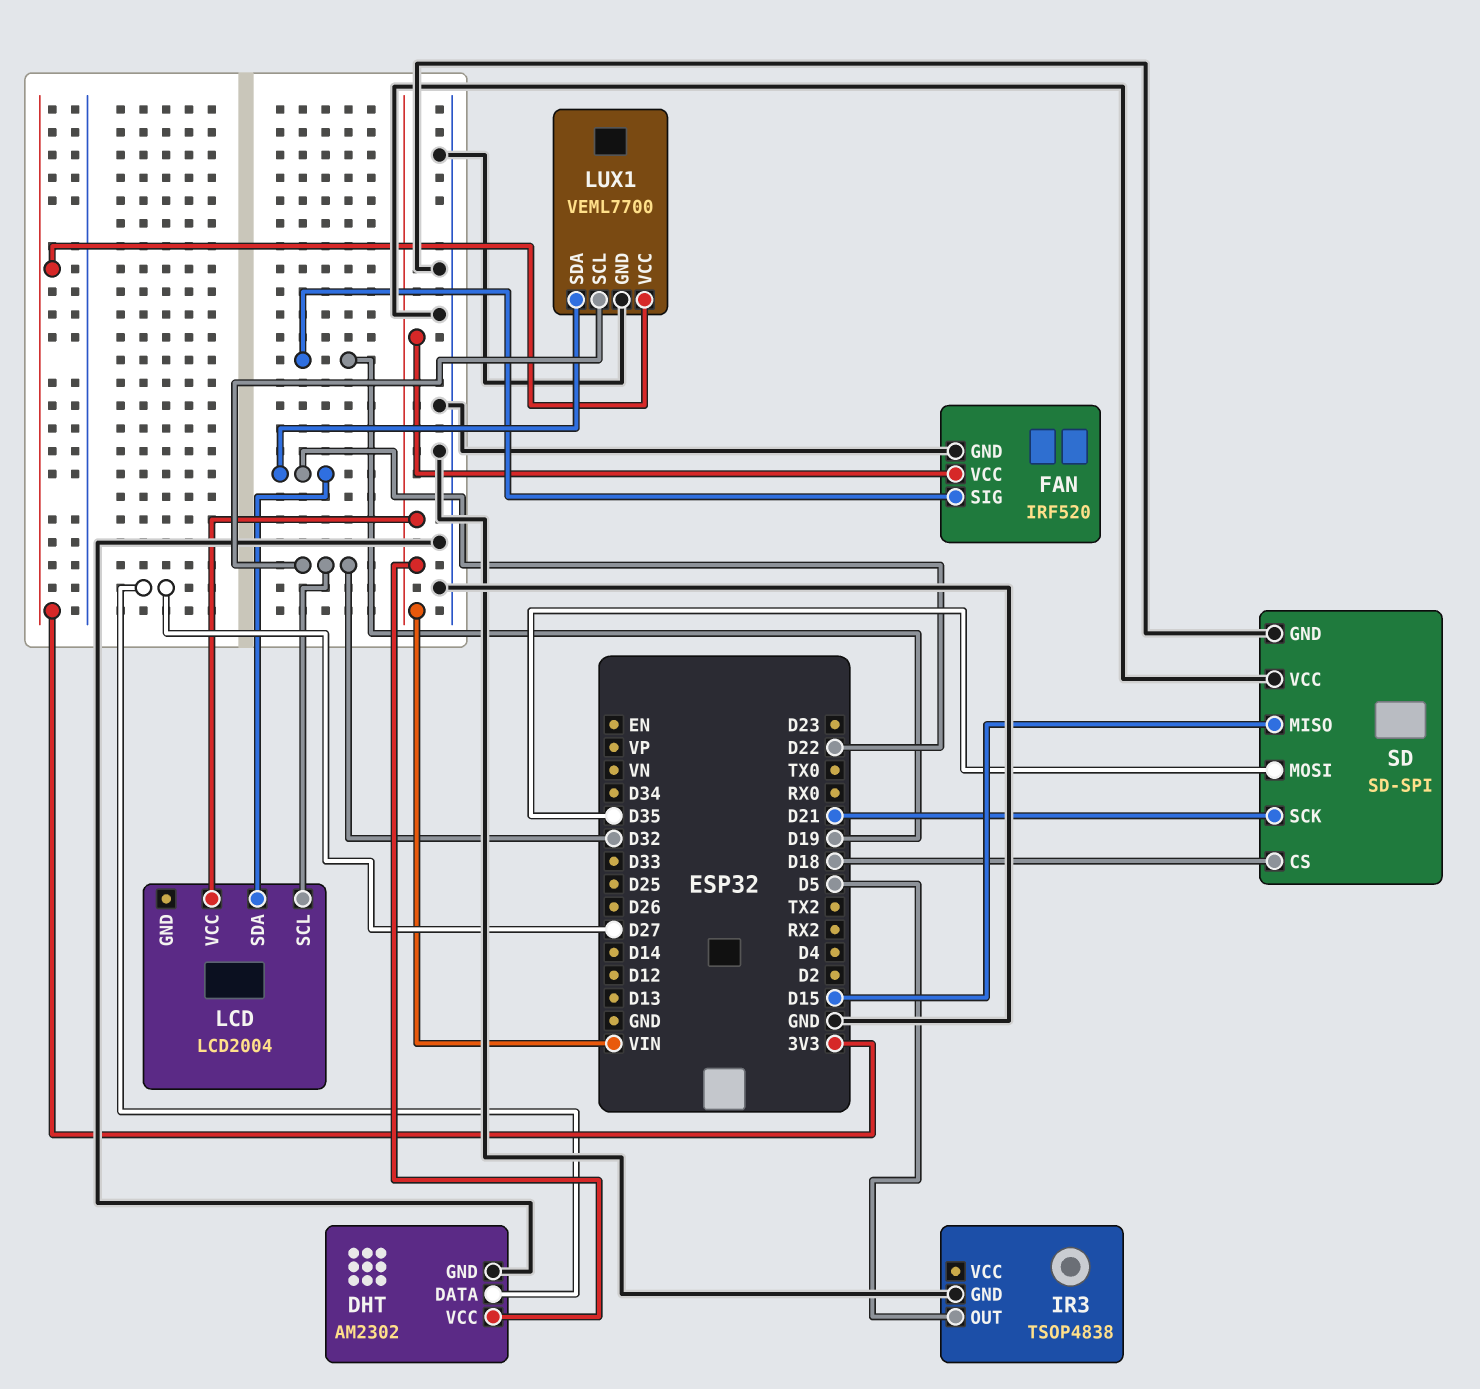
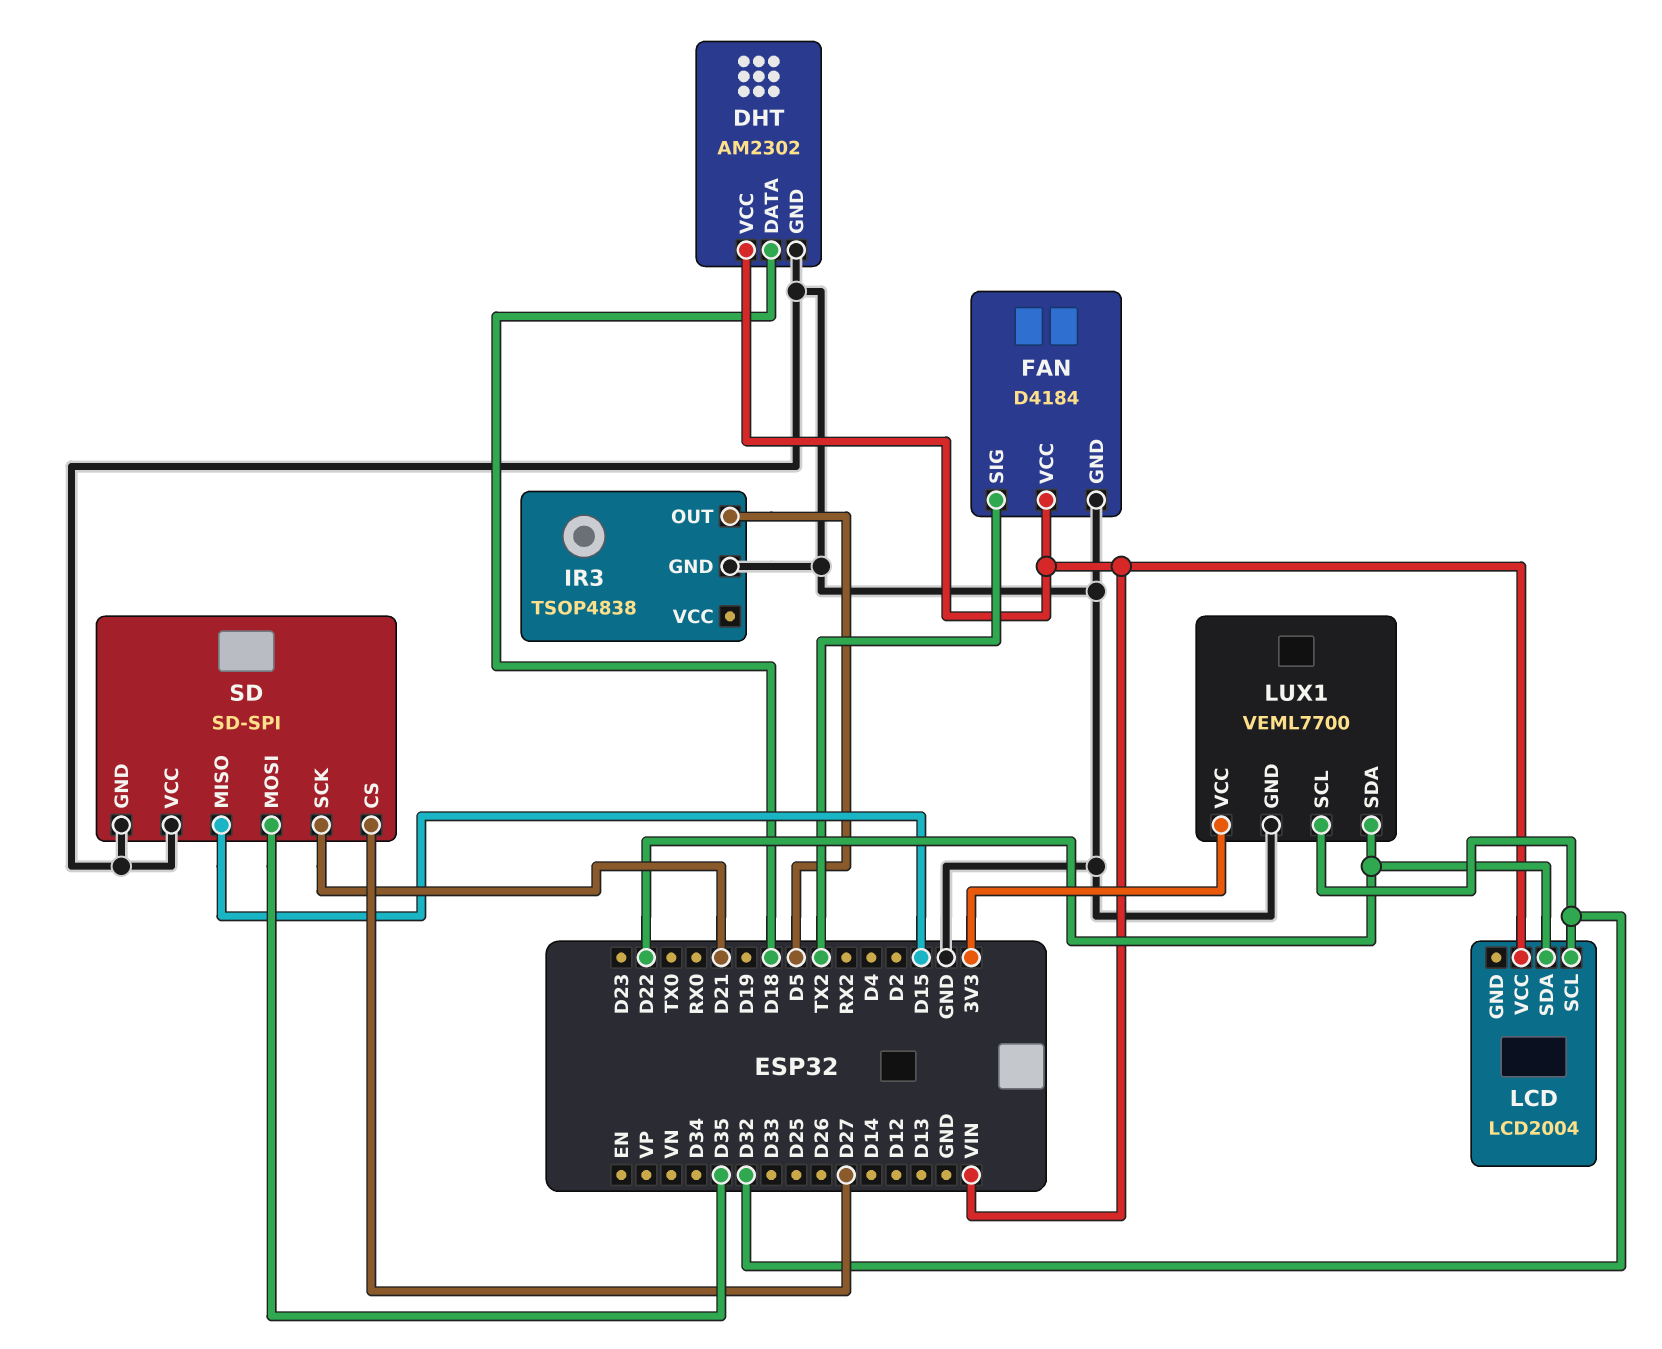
DHT pin DATA: D27 -> D18
FAN: IRF520 -> D4184
FAN pin SIG: D19 -> TX2
SD pin CS: D18 -> D27

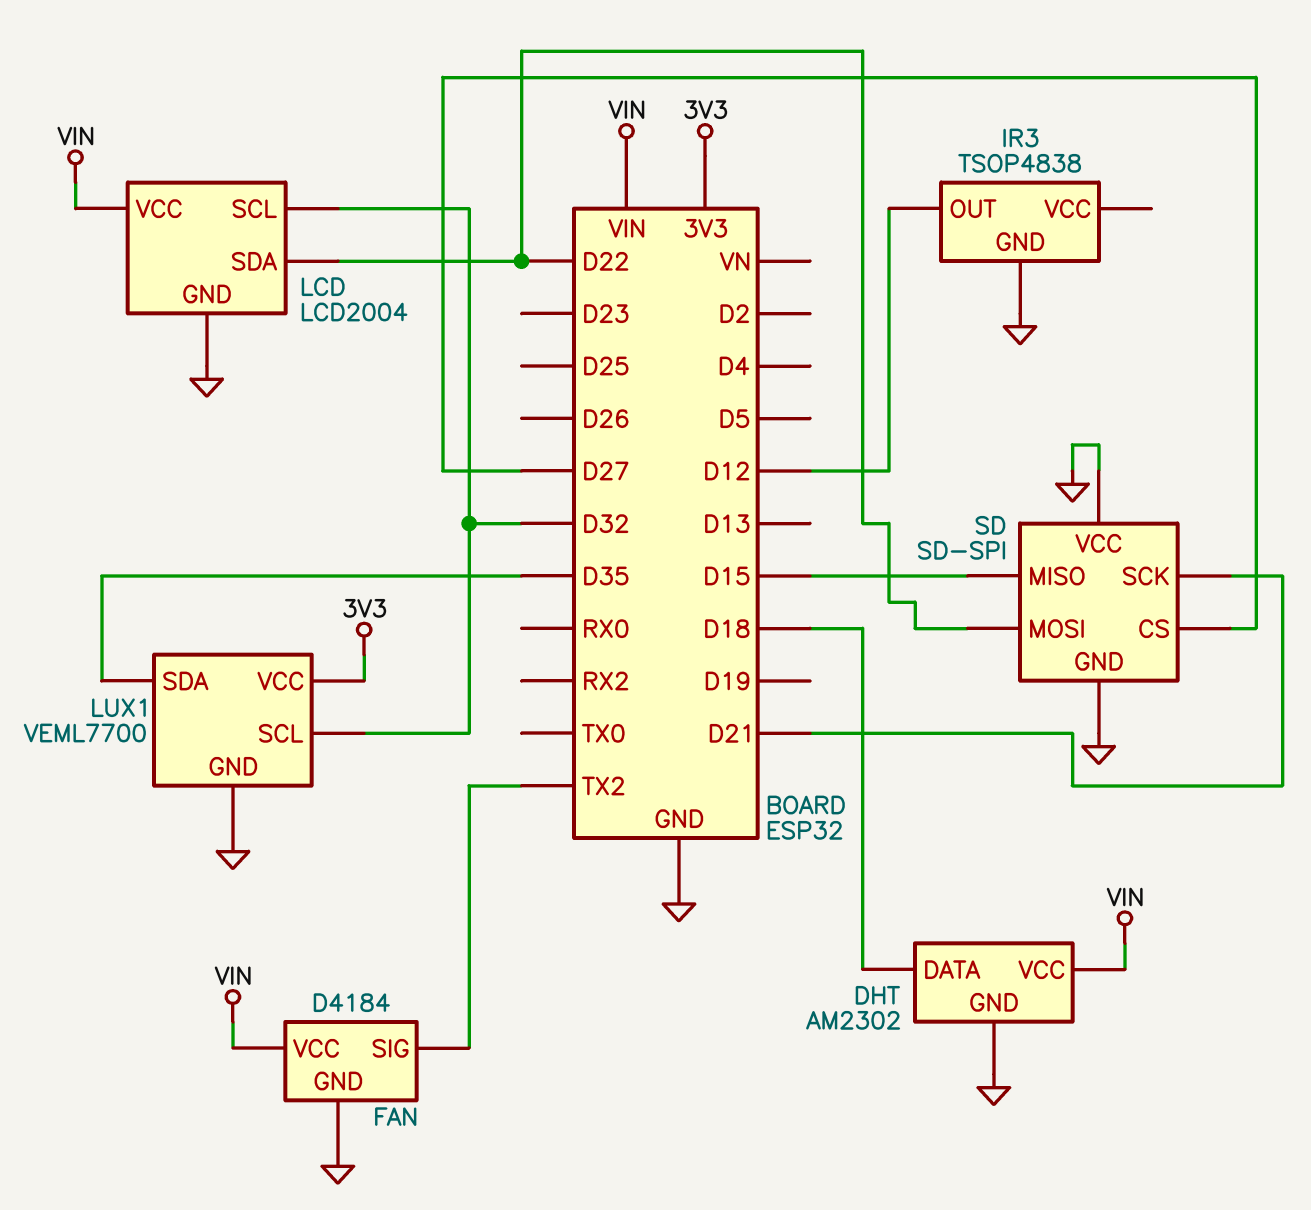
IR3 pin OUT: D5 -> D12
LCD pin GND: none -> GND
LUX1 pin SDA: D22 -> D35
SD pin MOSI: D35 -> D22

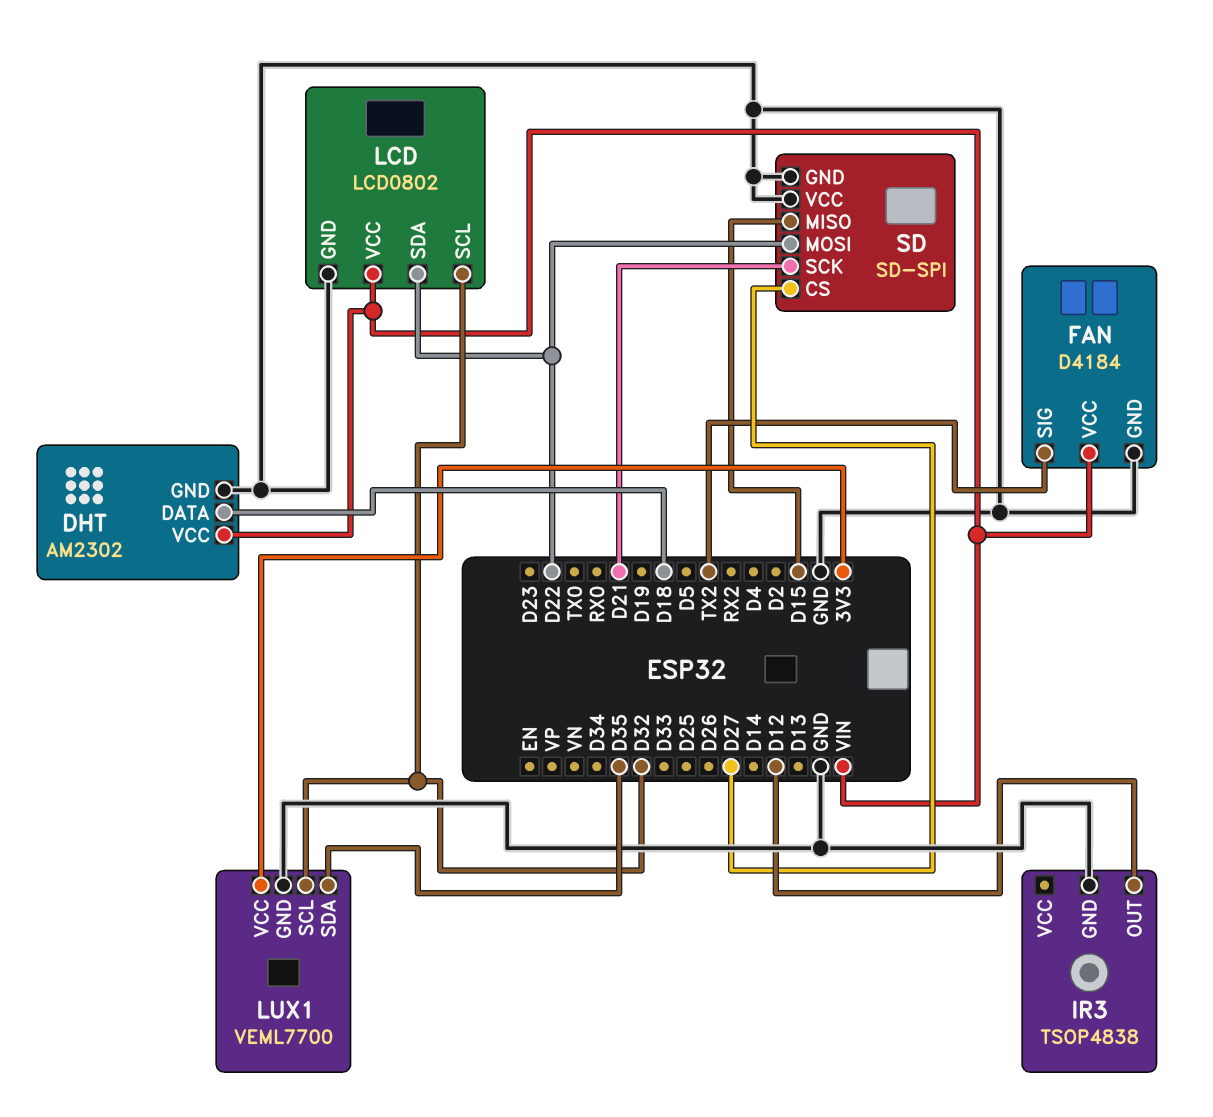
LCD: LCD2004 -> LCD0802

